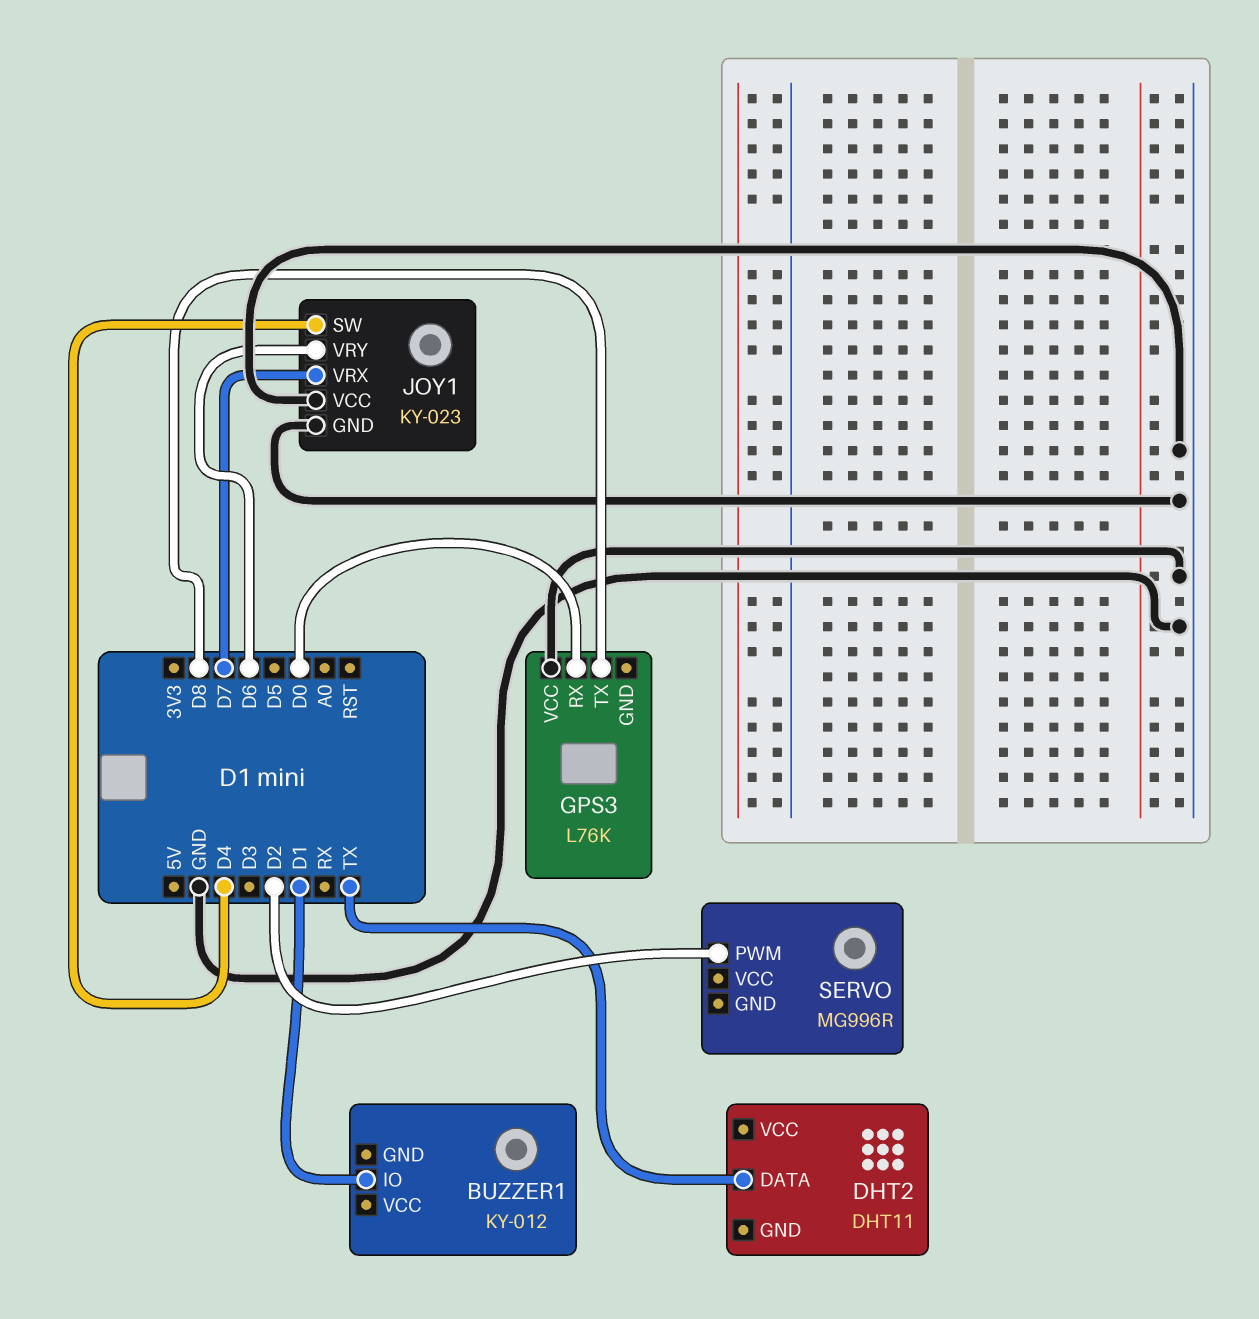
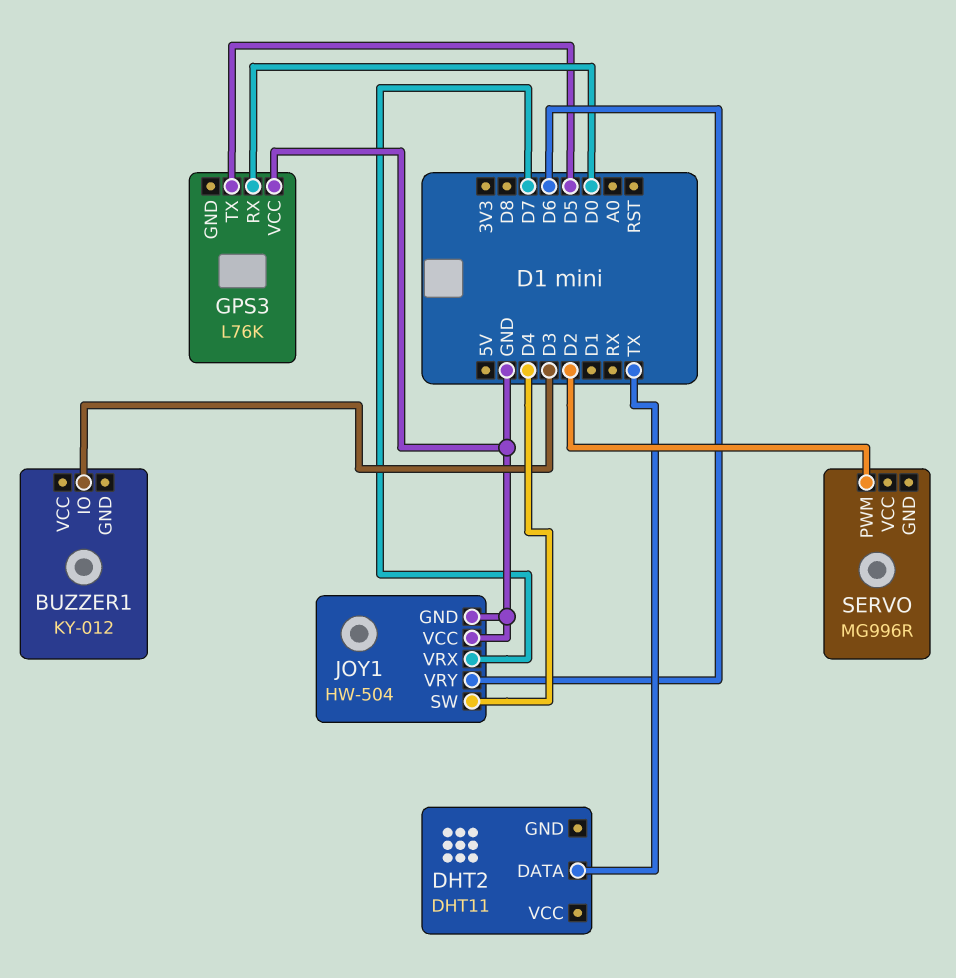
BUZZER1 pin IO: D1 -> D3
GPS3 pin TX: D8 -> D5
JOY1: KY-023 -> HW-504

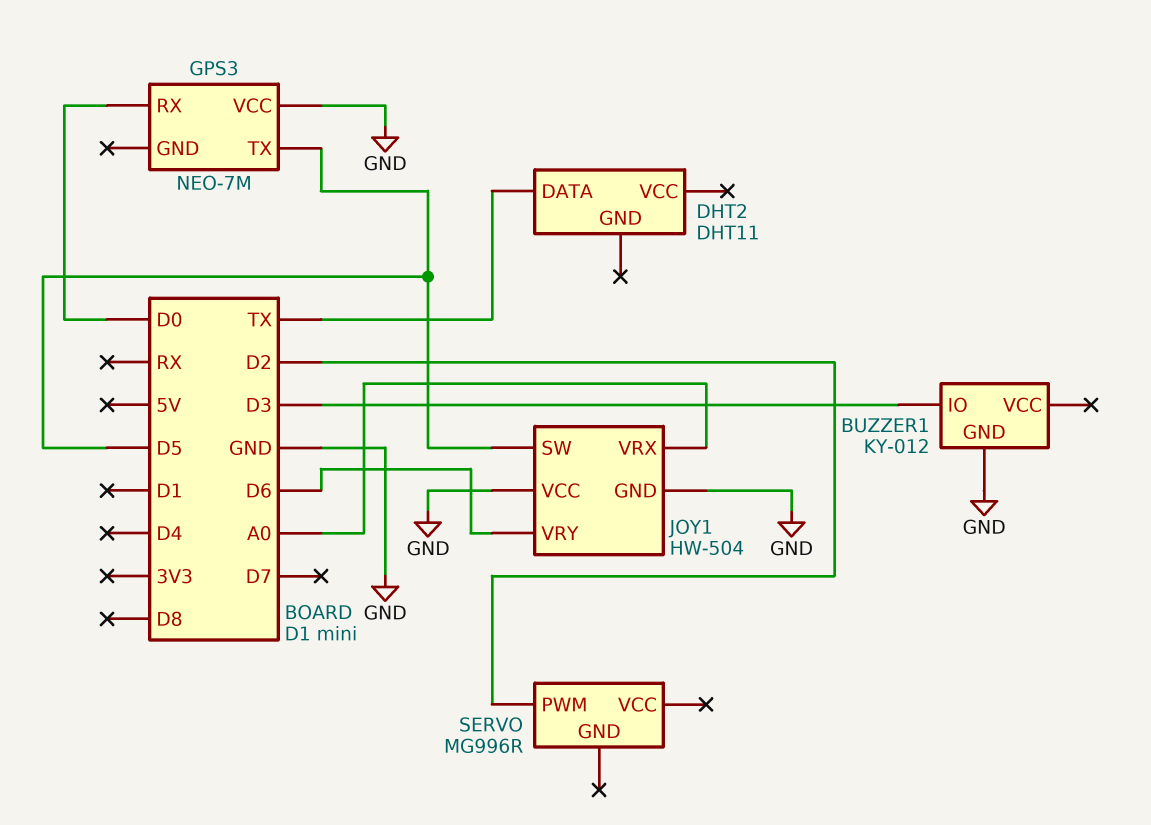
BUZZER1 pin GND: none -> GND
GPS3: L76K -> NEO-7M
JOY1 pin SW: D4 -> D5
JOY1 pin VRX: D7 -> A0

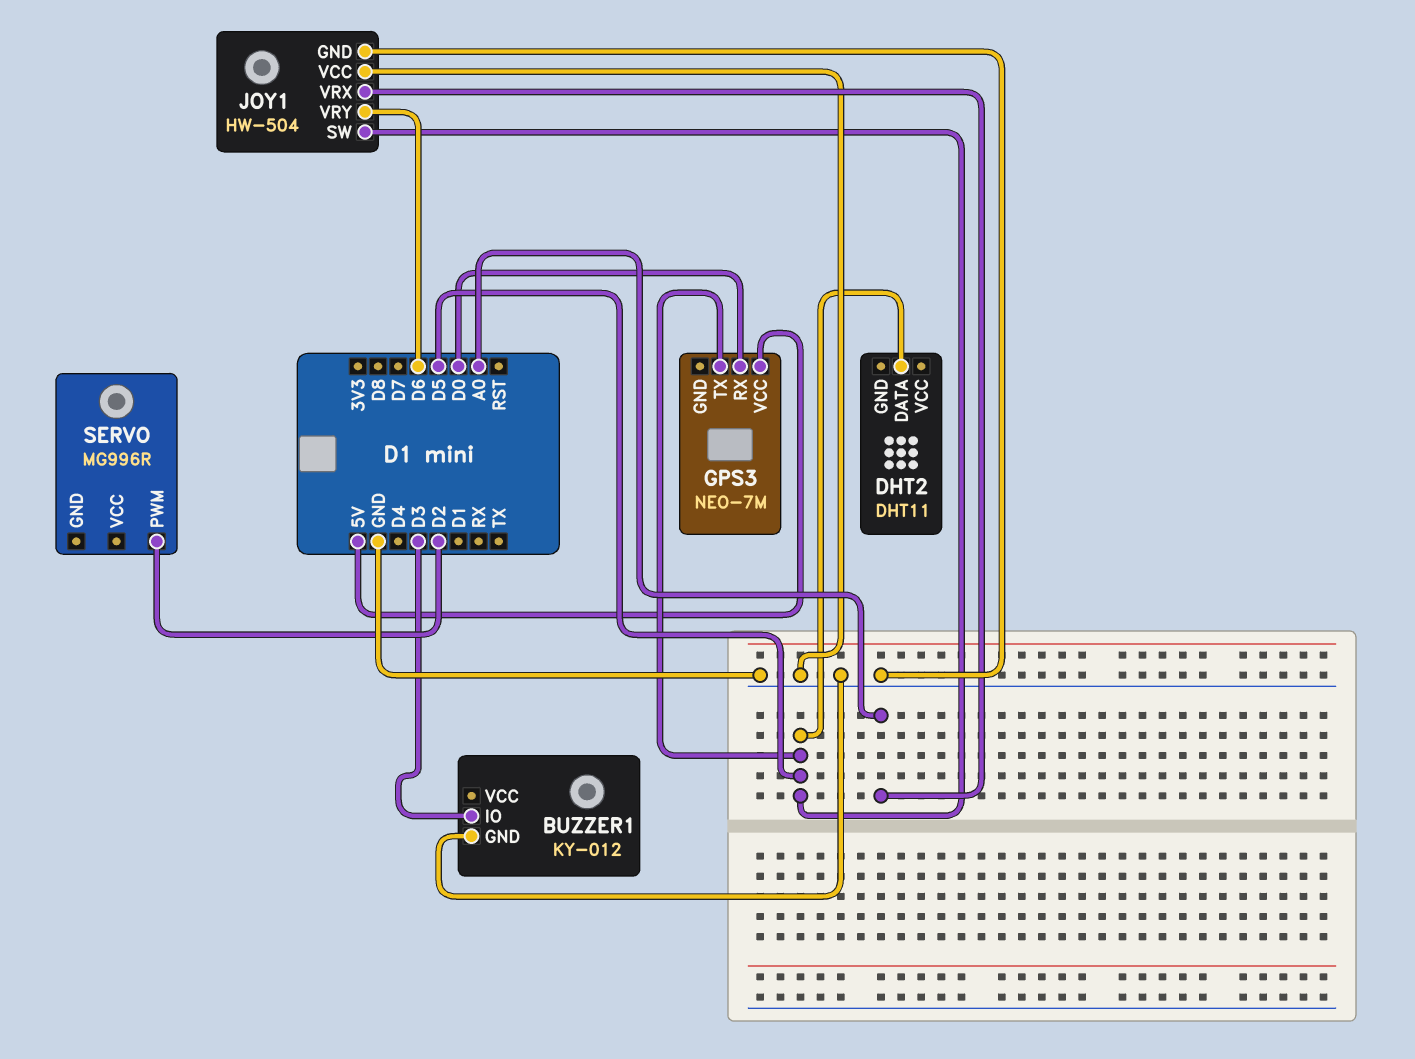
DHT2 pin DATA: TX -> D5
GPS3 pin VCC: GND -> 5V

